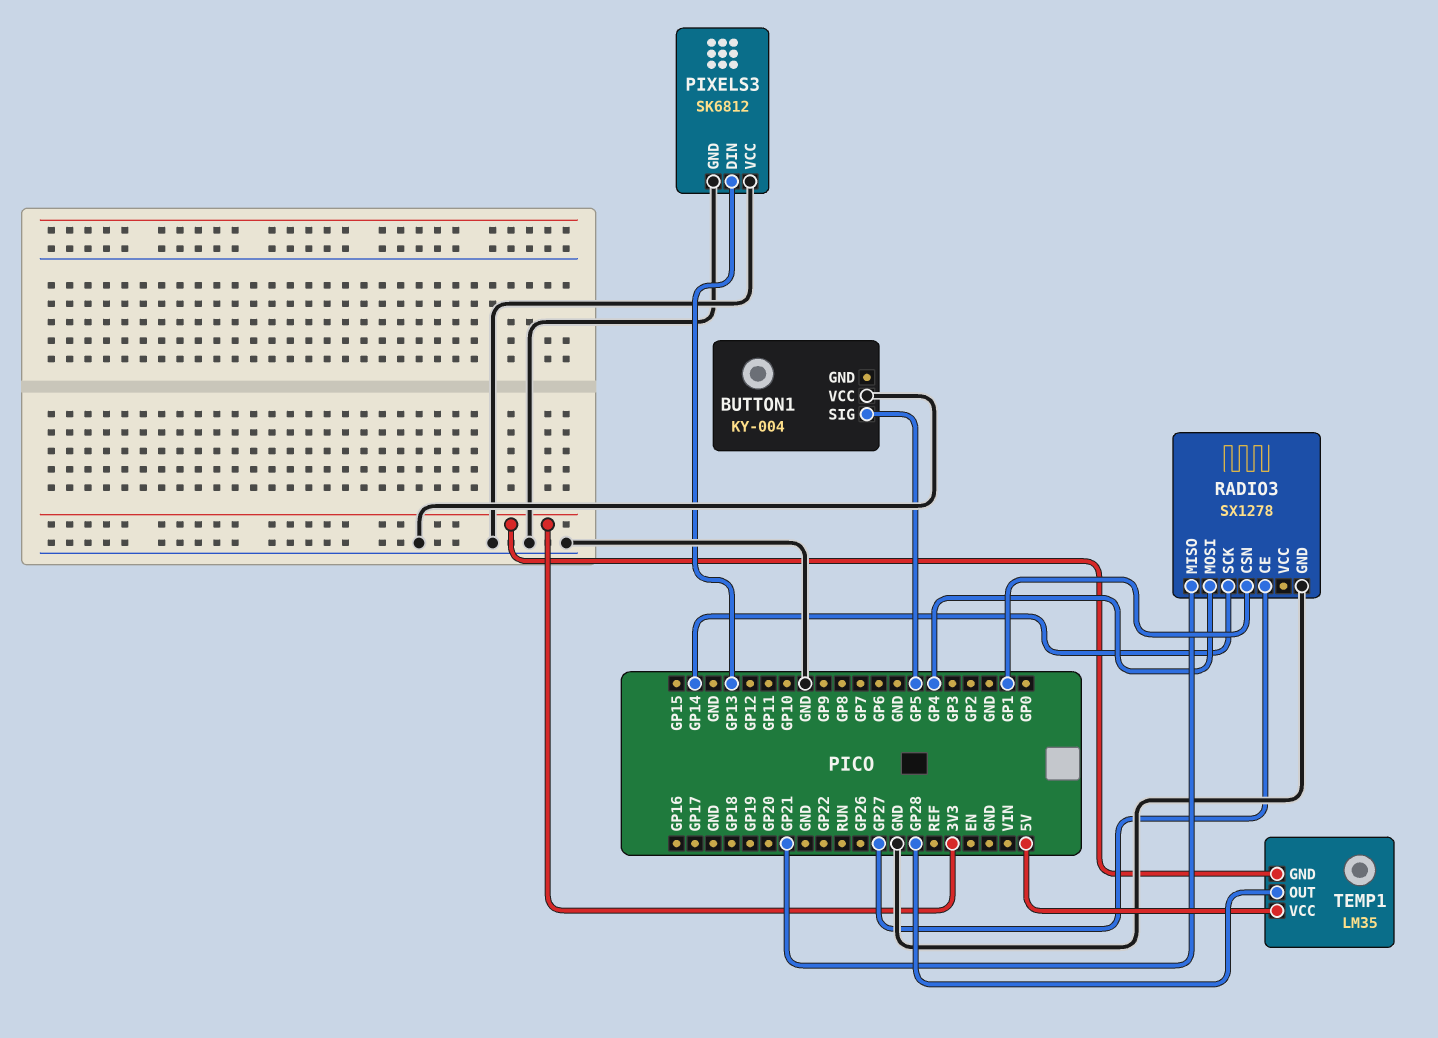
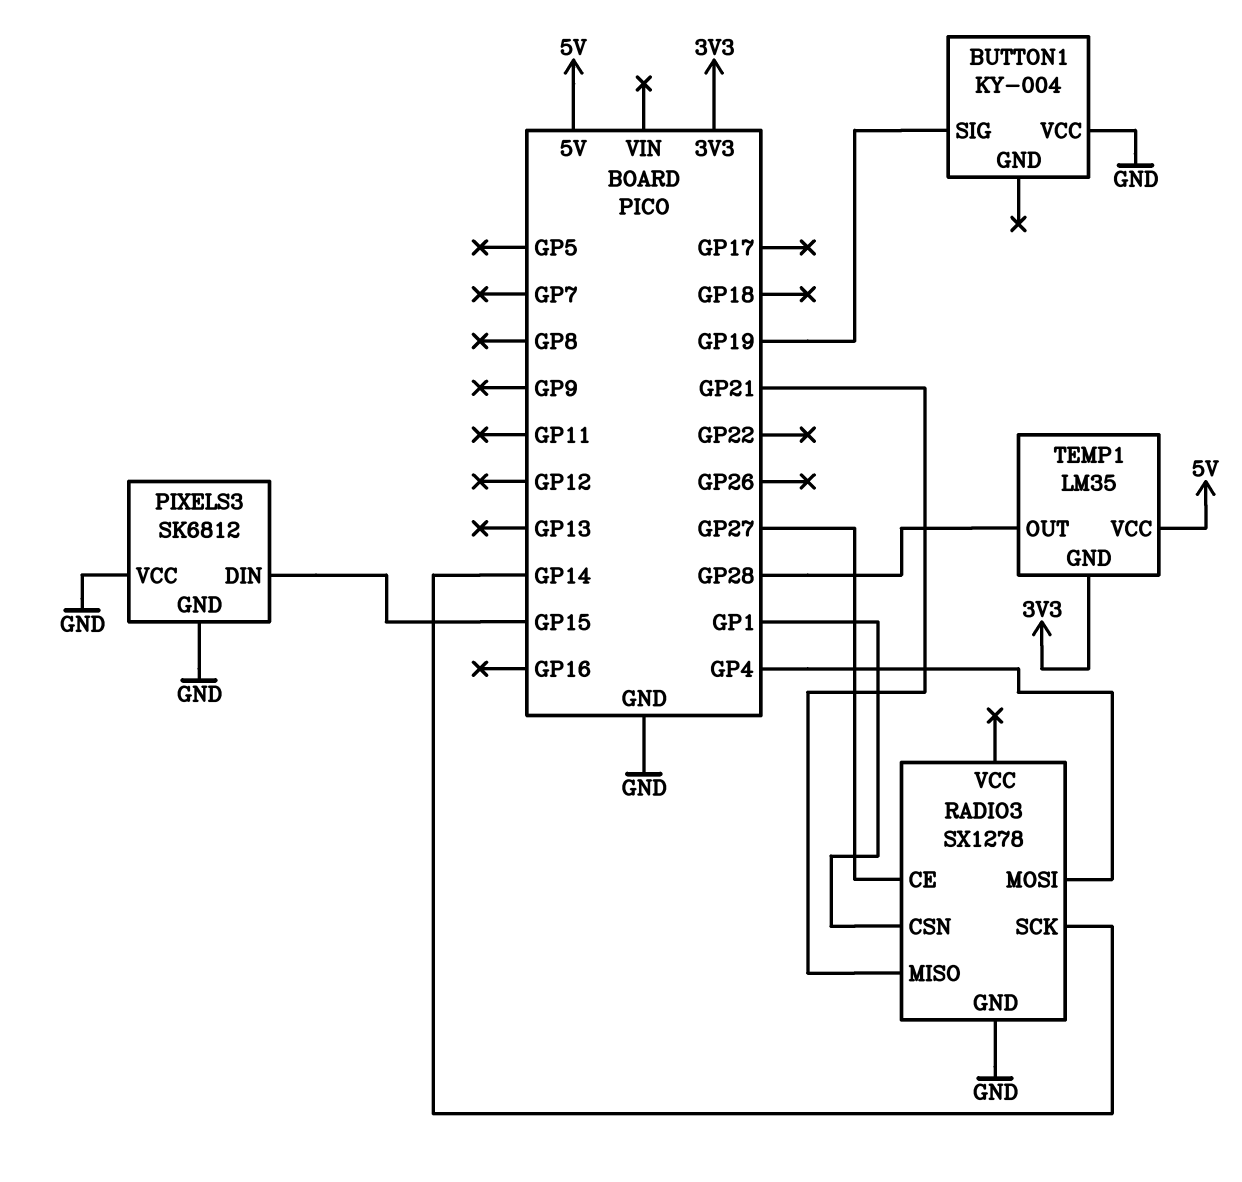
BUTTON1 pin SIG: GP5 -> GP19
PIXELS3 pin DIN: GP13 -> GP15

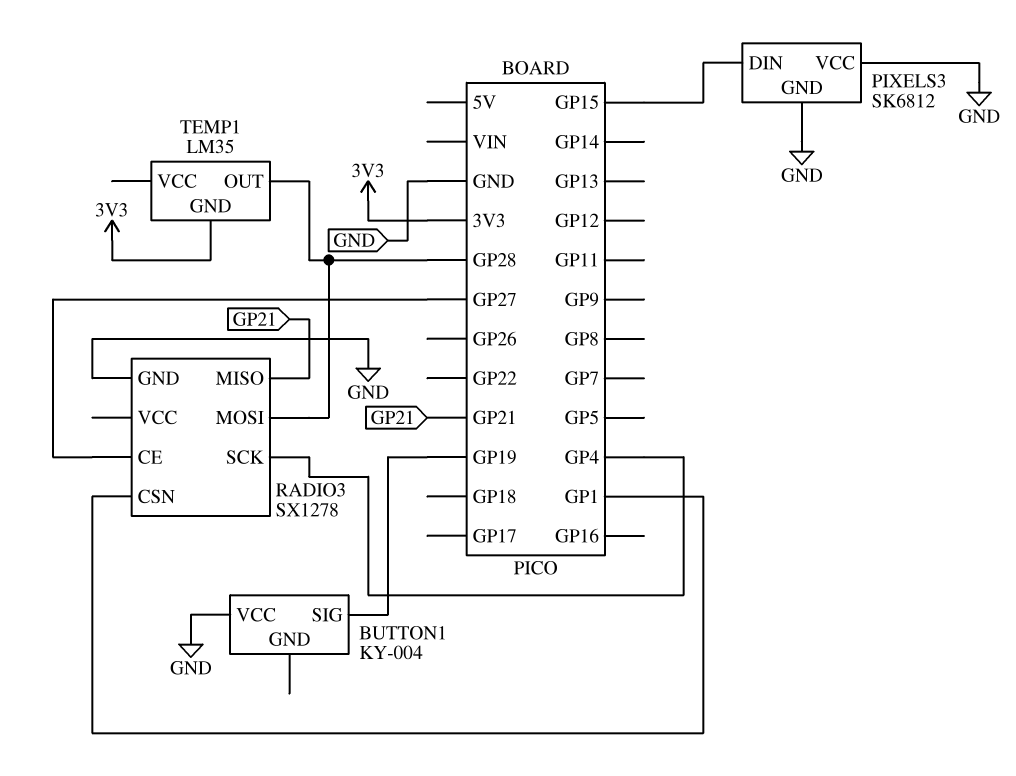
RADIO3 pin MOSI: GP4 -> GP28
RADIO3 pin SCK: GP14 -> GP4
TEMP1 pin VCC: 5V -> none

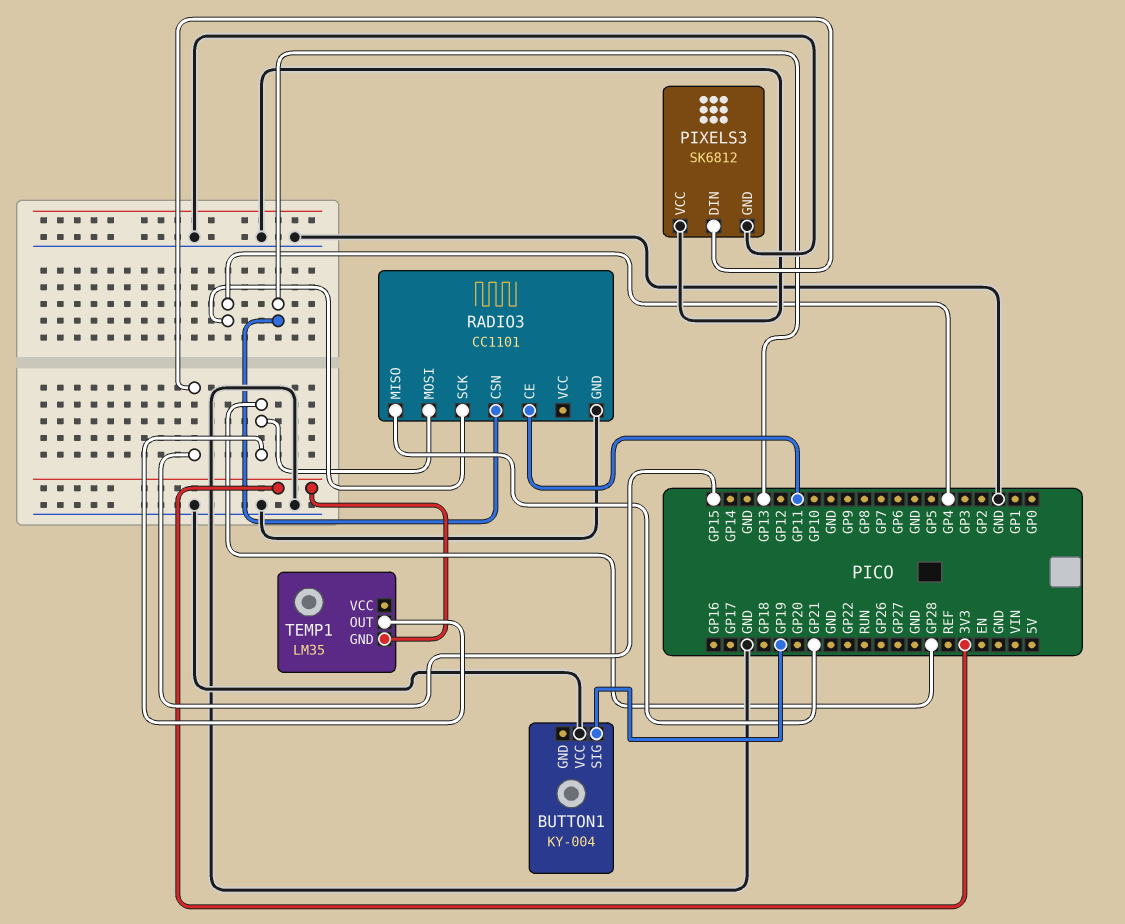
RADIO3: SX1278 -> CC1101
RADIO3 pin CE: GP27 -> GP11
RADIO3 pin CSN: GP1 -> GP13

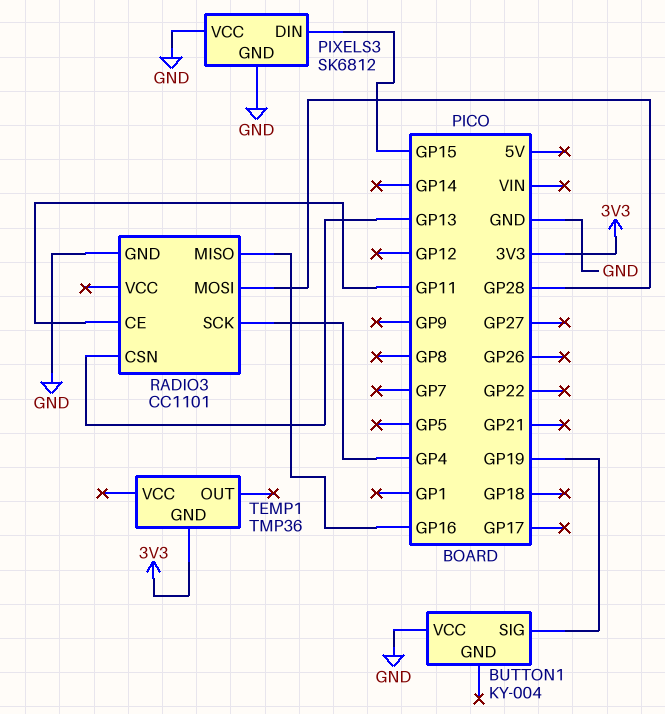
RADIO3 pin MISO: GP21 -> GP16
TEMP1: LM35 -> TMP36
TEMP1 pin OUT: GP28 -> none

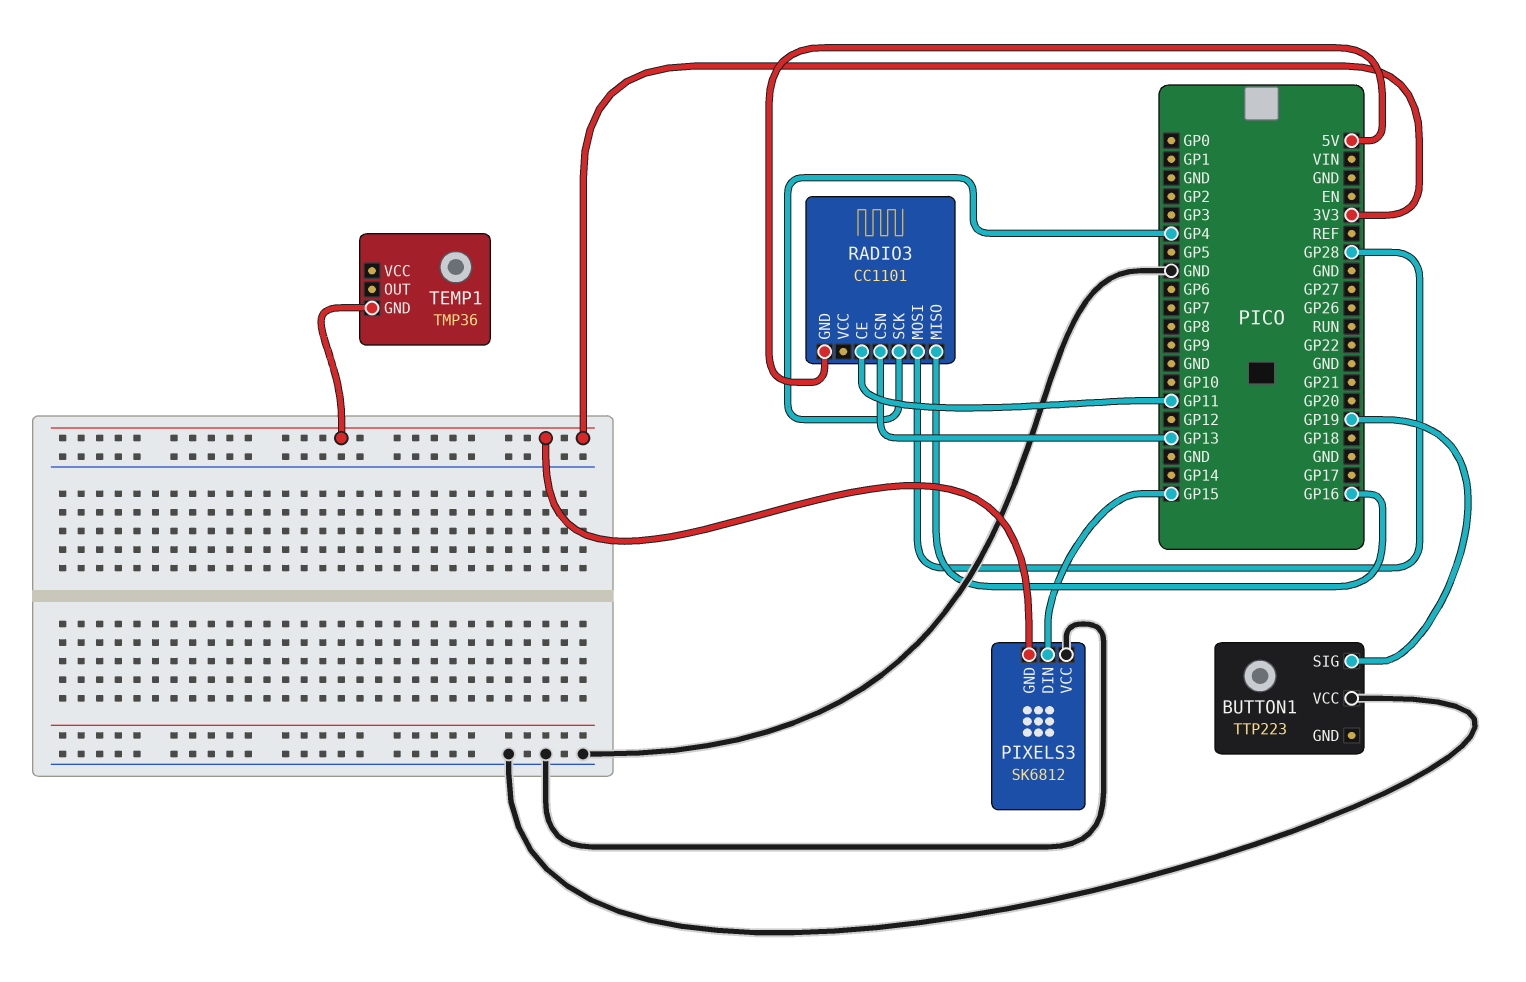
BUTTON1: KY-004 -> TTP223
PIXELS3 pin GND: GND -> 3V3
RADIO3 pin GND: GND -> 5V

